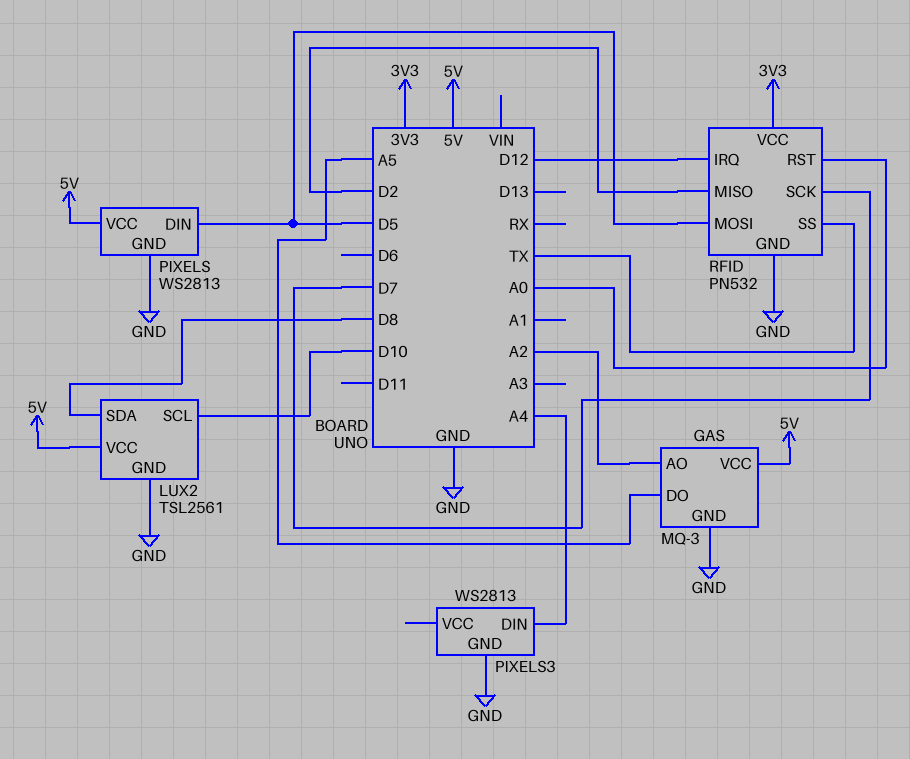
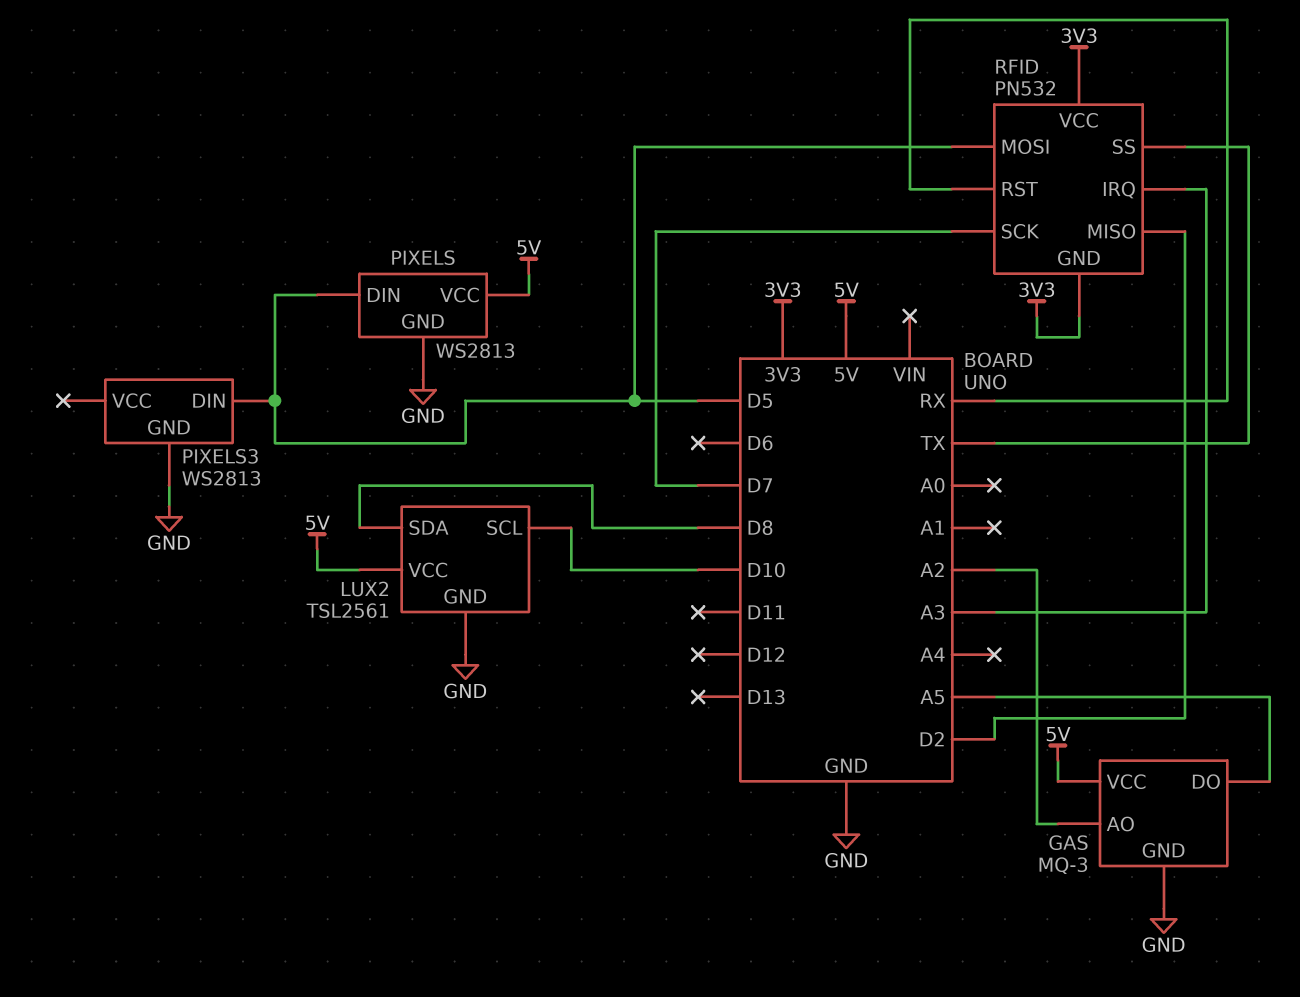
PIXELS3 pin DIN: A4 -> D5
RFID pin GND: GND -> 3V3
RFID pin IRQ: D12 -> A3
RFID pin RST: A0 -> RX

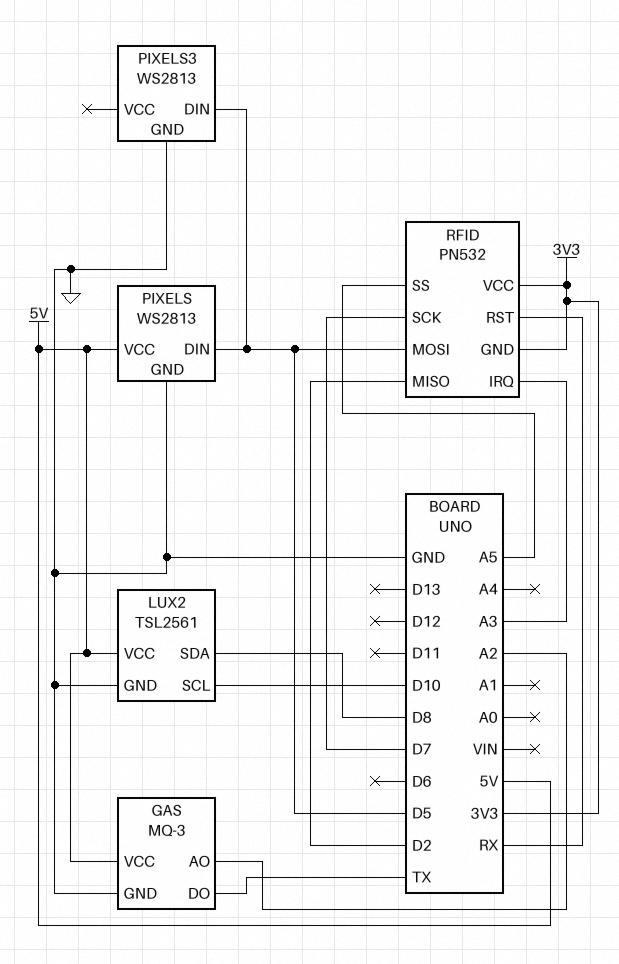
GAS pin DO: A5 -> TX
RFID pin SS: TX -> A5

